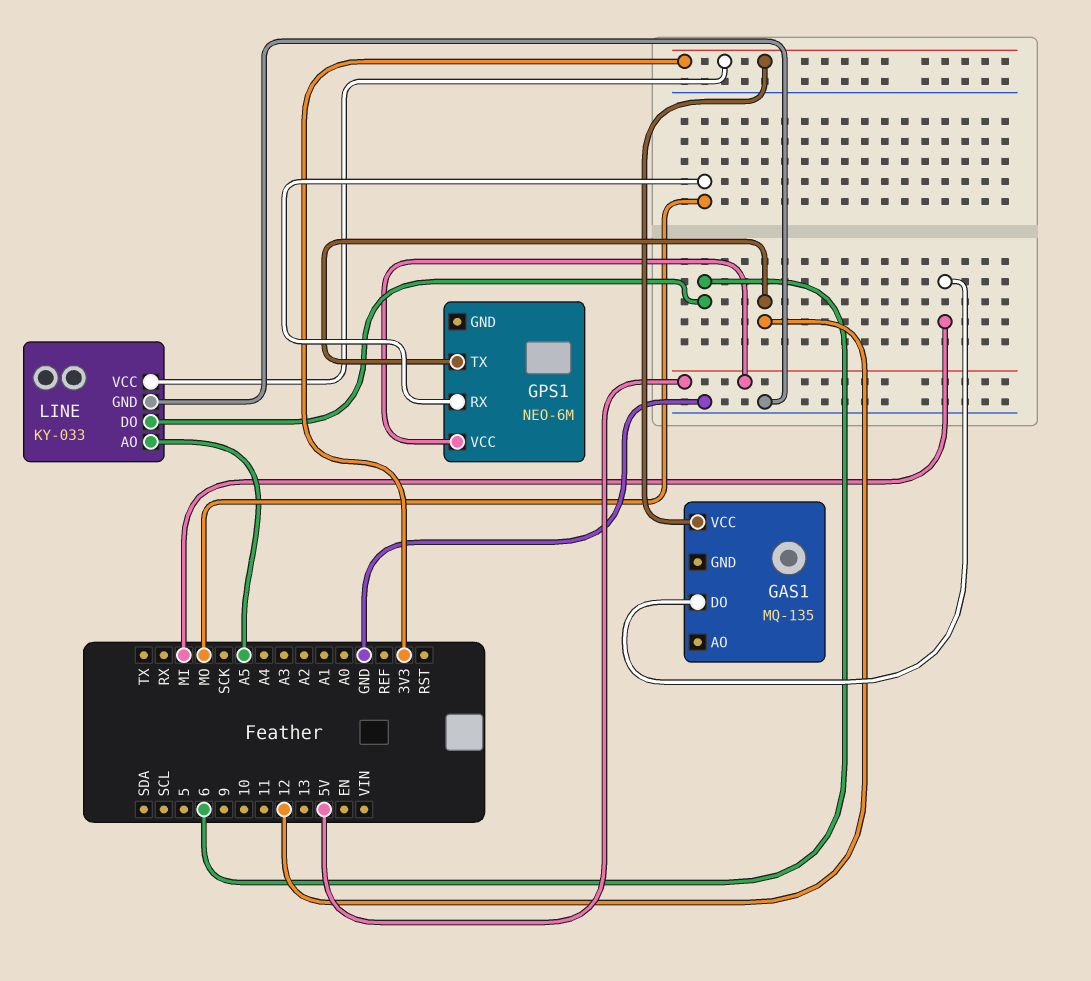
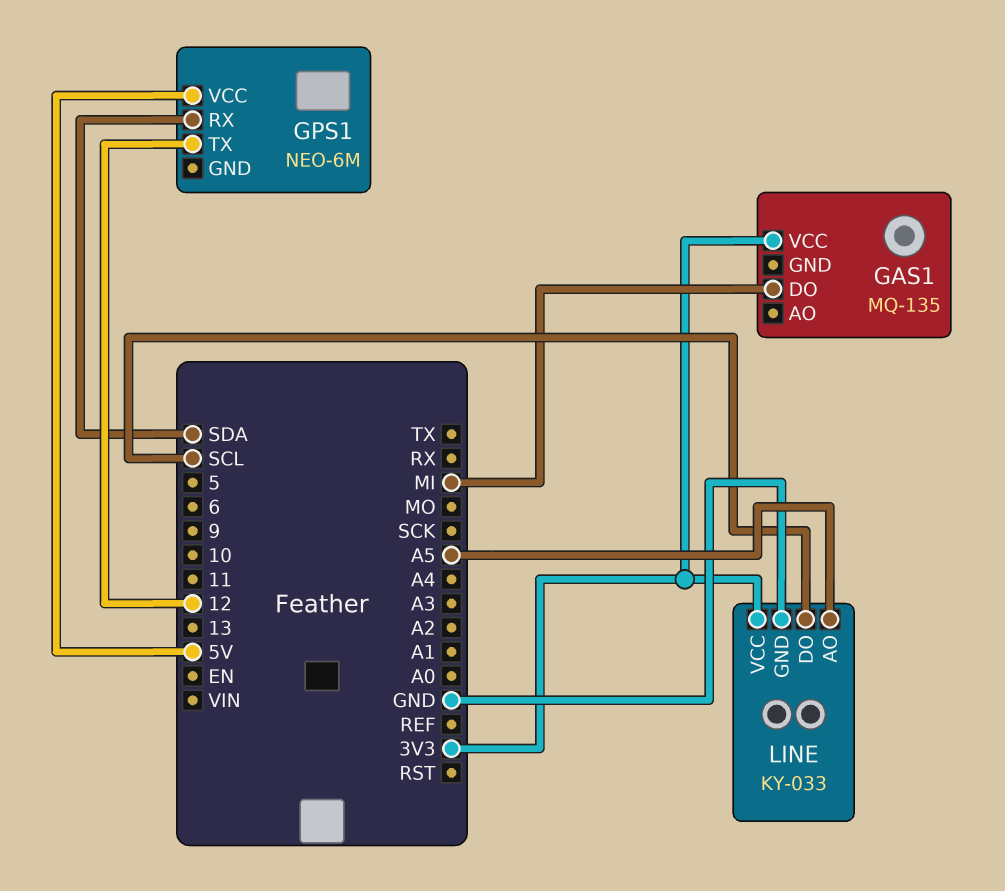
GPS1 pin RX: MO -> SDA
LINE pin DO: 6 -> SCL

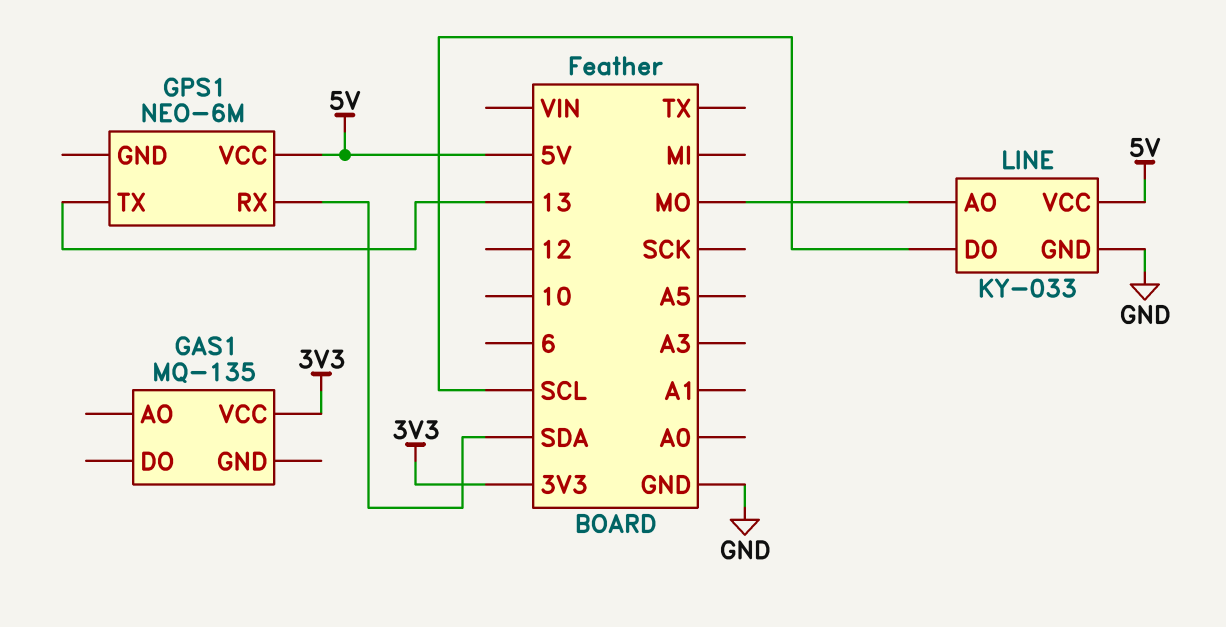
GAS1 pin DO: MI -> none
GPS1 pin TX: 12 -> 13
LINE pin AO: A5 -> MO
LINE pin VCC: 3V3 -> 5V

